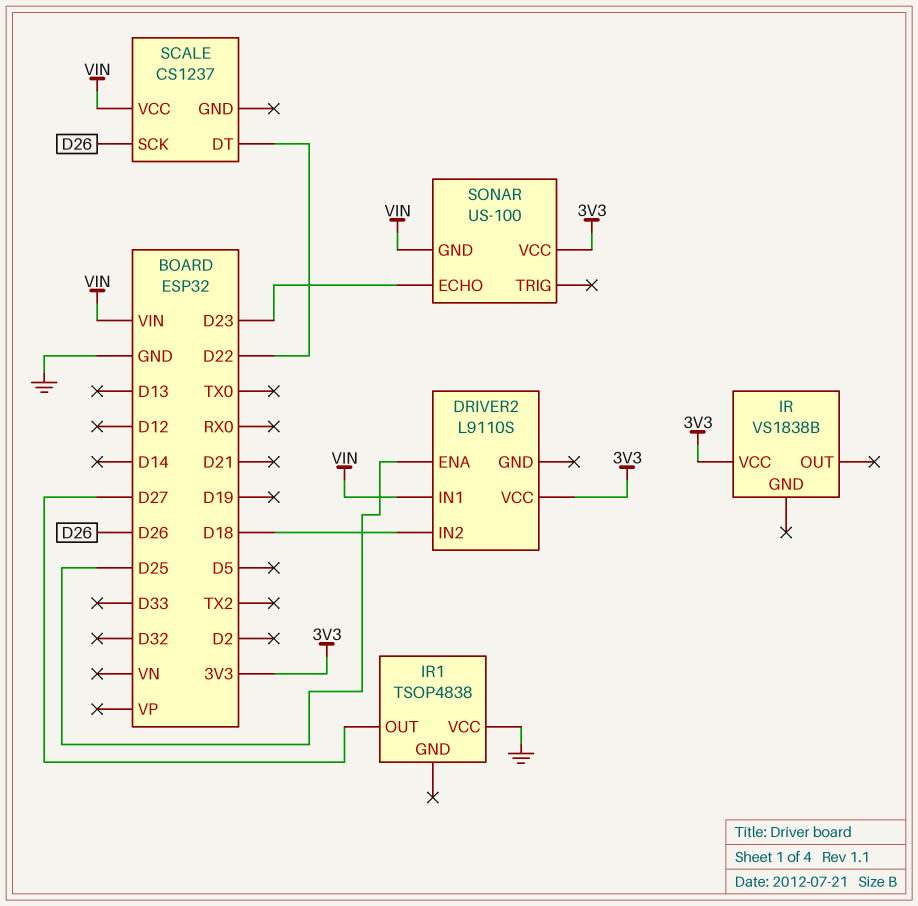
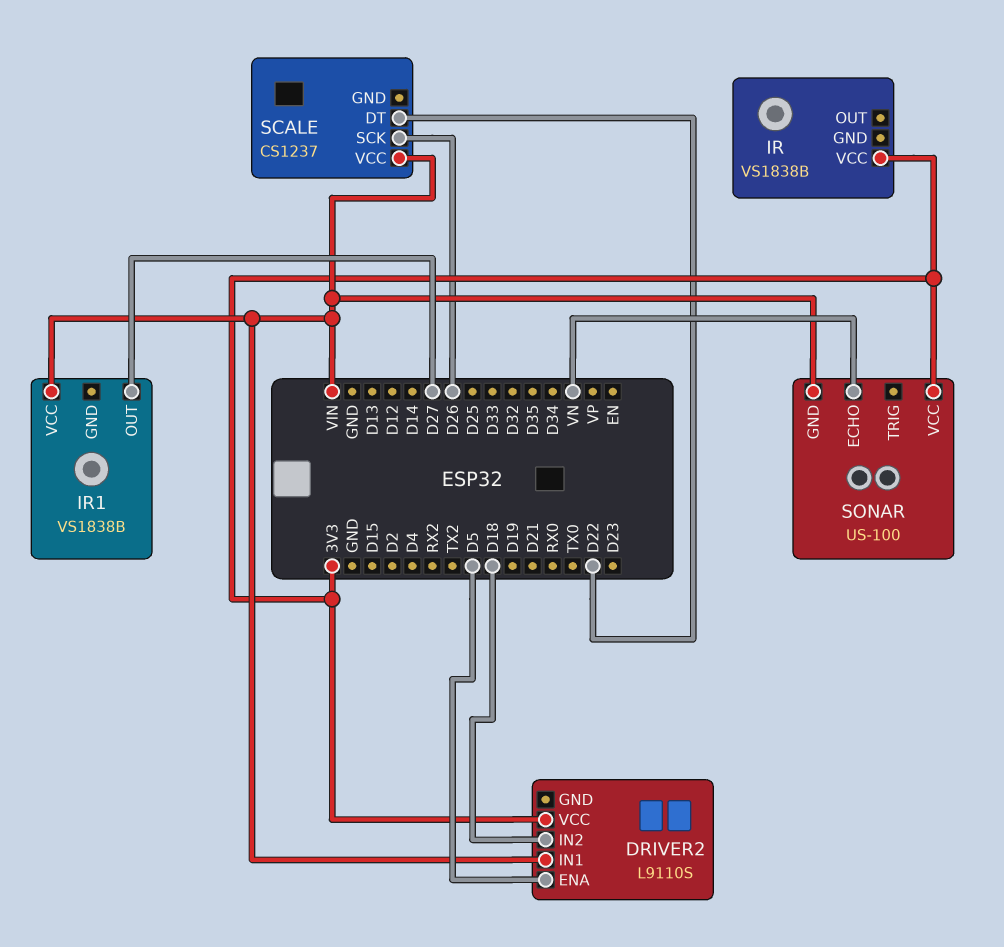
DRIVER2 pin ENA: D25 -> D5
IR1: TSOP4838 -> VS1838B
IR1 pin VCC: GND -> VIN
SONAR pin ECHO: D23 -> VN

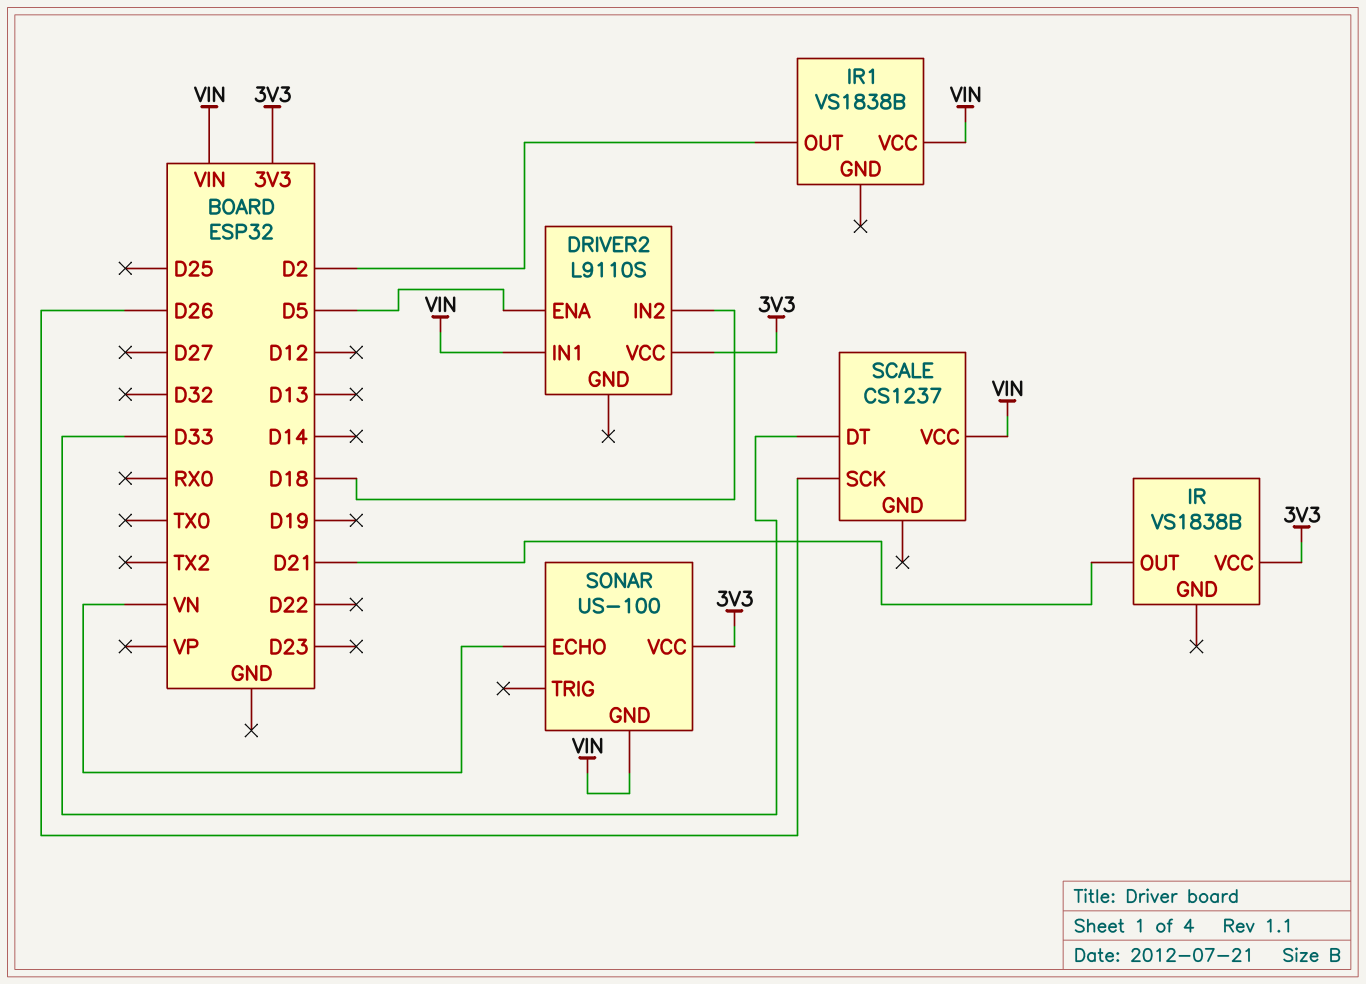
IR pin OUT: none -> D21
IR1 pin OUT: D27 -> D2
SCALE pin DT: D22 -> D33

